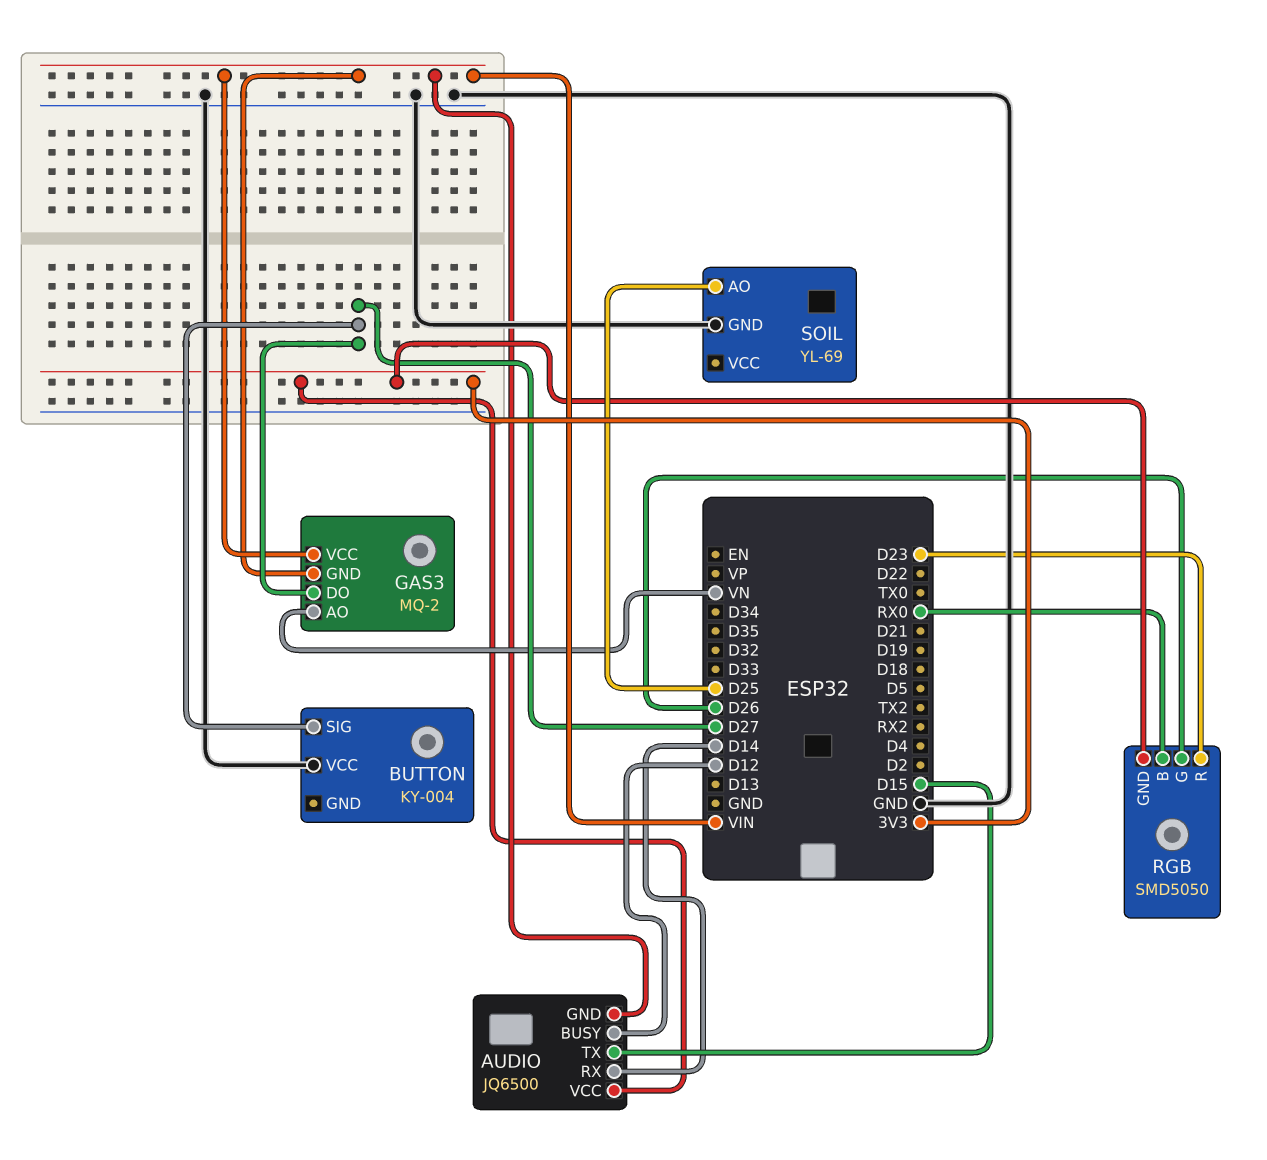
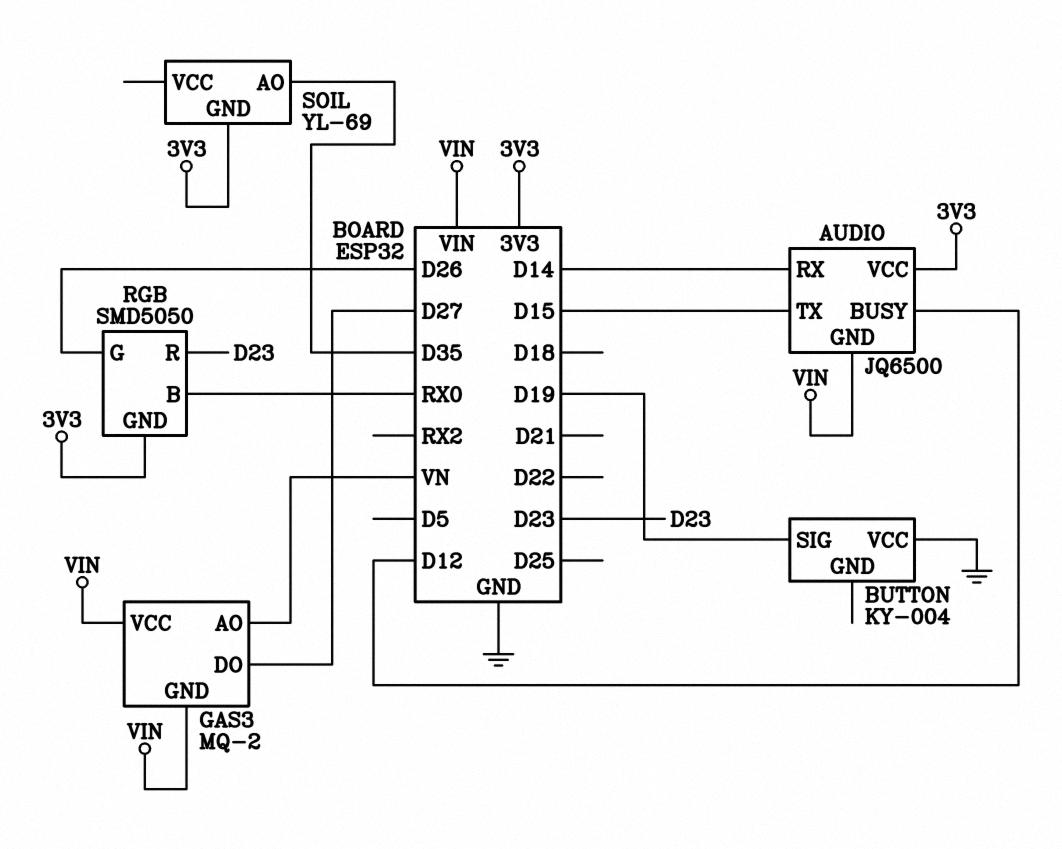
BUTTON pin SIG: D27 -> D19
SOIL pin AO: D25 -> D35
SOIL pin GND: GND -> 3V3

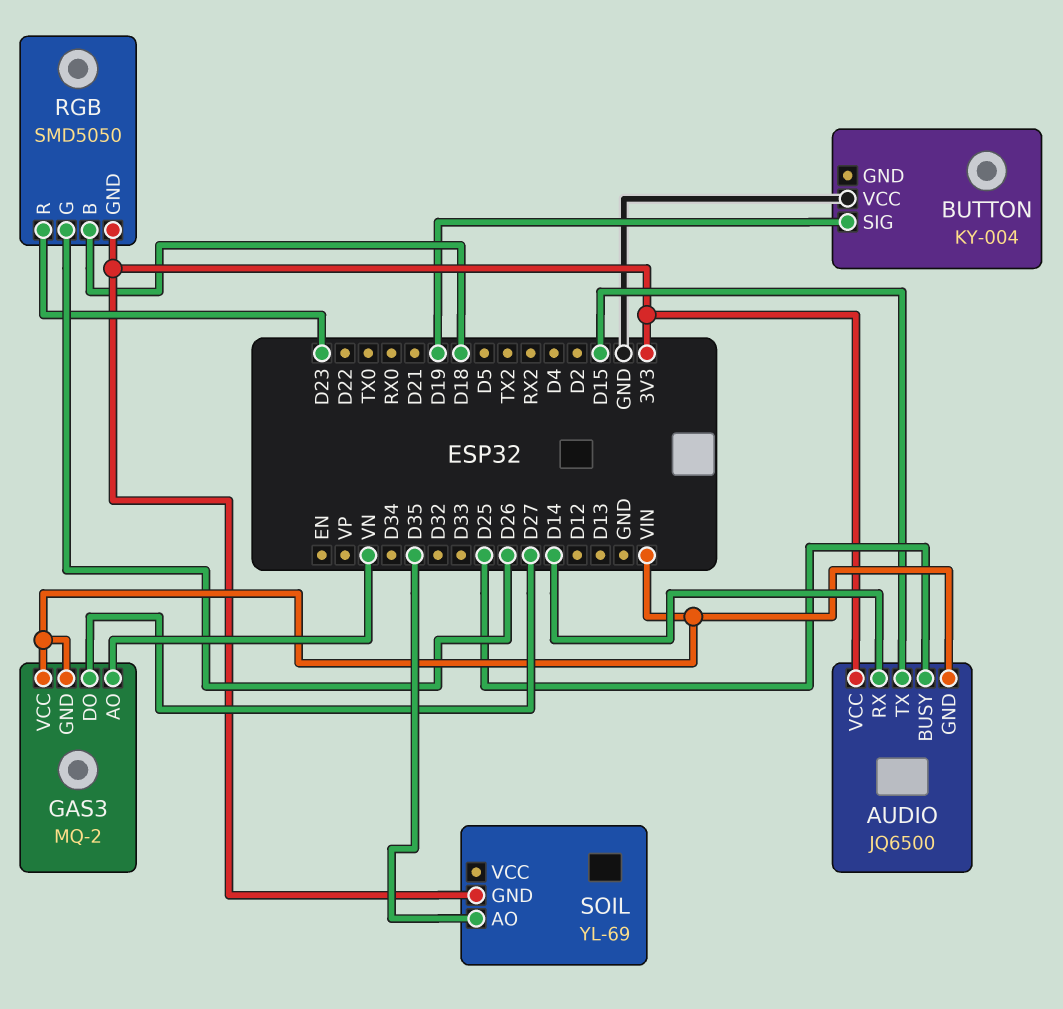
AUDIO pin BUSY: D12 -> D25
RGB pin B: RX0 -> D18

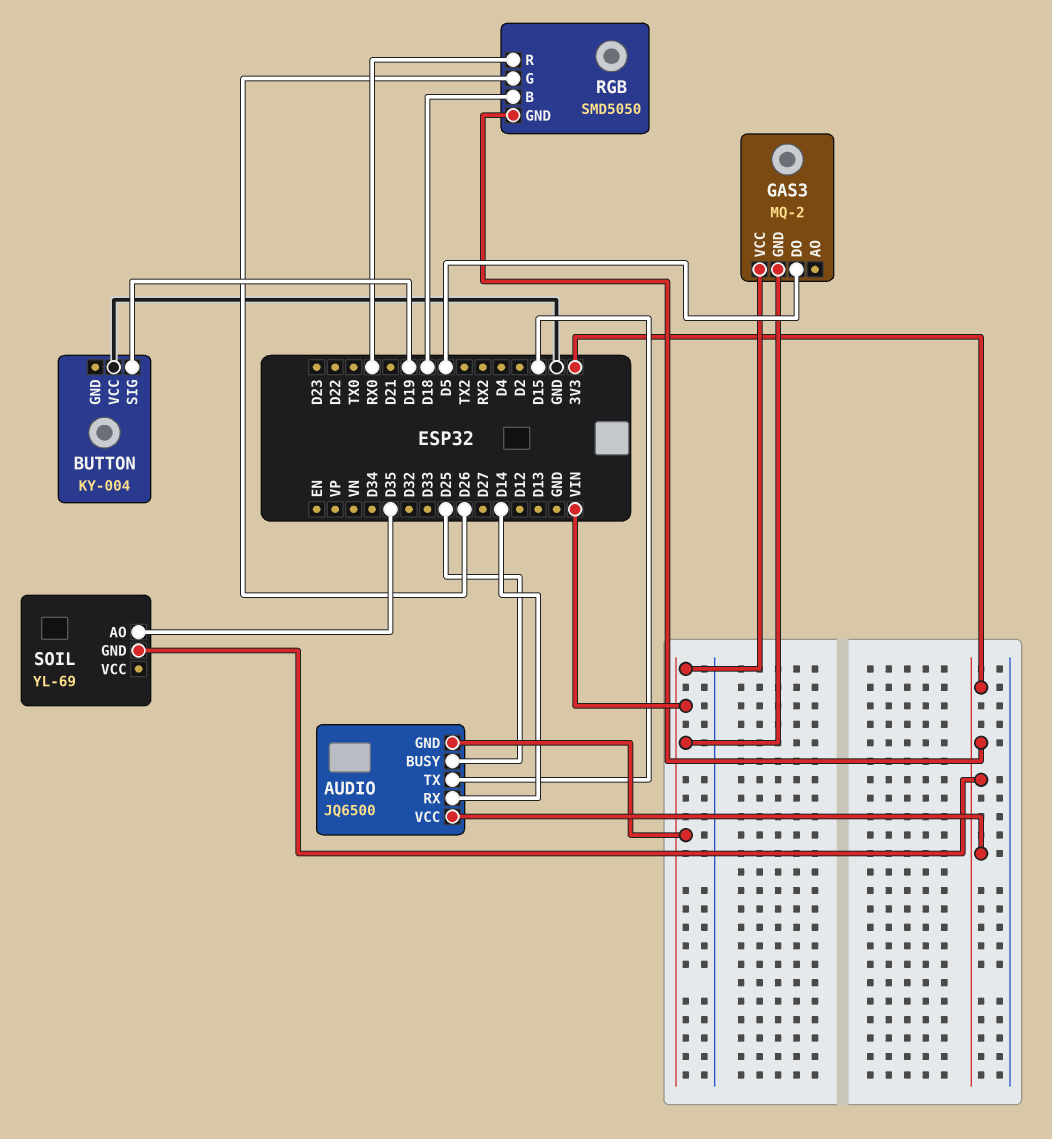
GAS3 pin AO: VN -> none
GAS3 pin DO: D27 -> D5
RGB pin R: D23 -> RX0

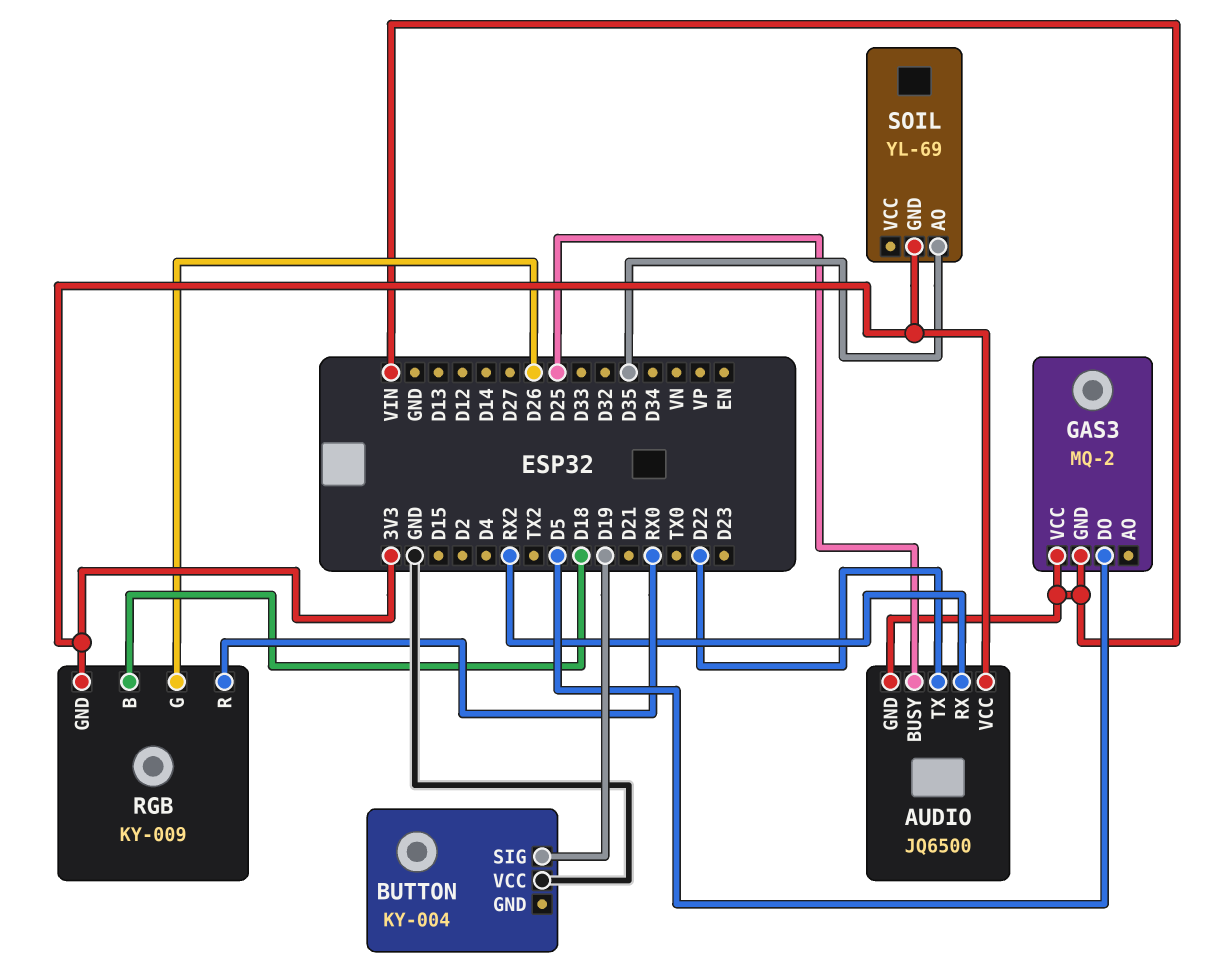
AUDIO pin RX: D14 -> RX2
AUDIO pin TX: D15 -> D22
RGB: SMD5050 -> KY-009

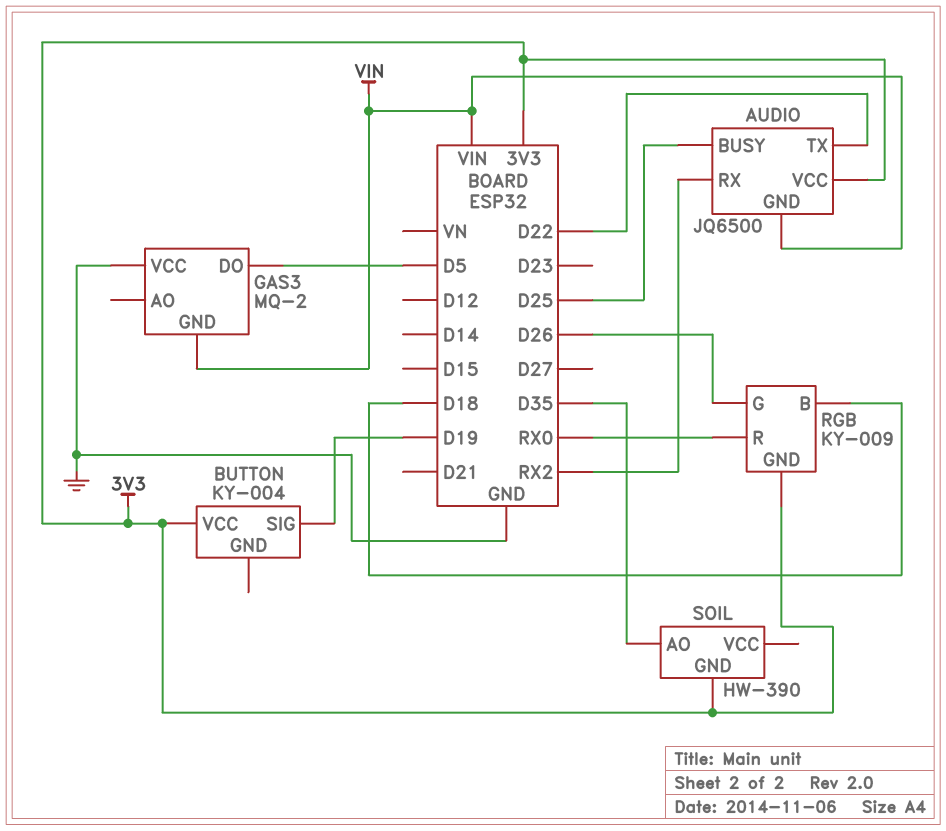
BUTTON pin VCC: GND -> 3V3
GAS3 pin VCC: VIN -> GND
SOIL: YL-69 -> HW-390

